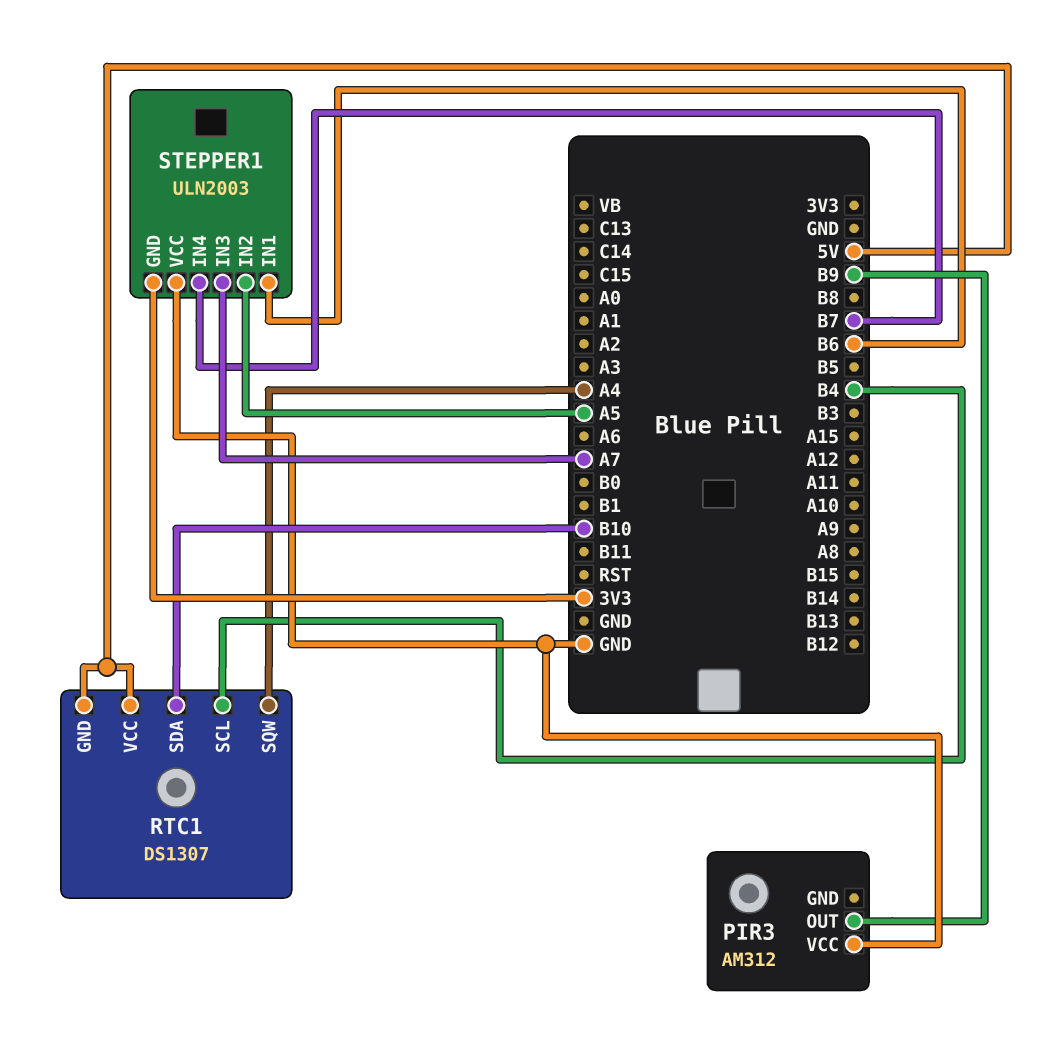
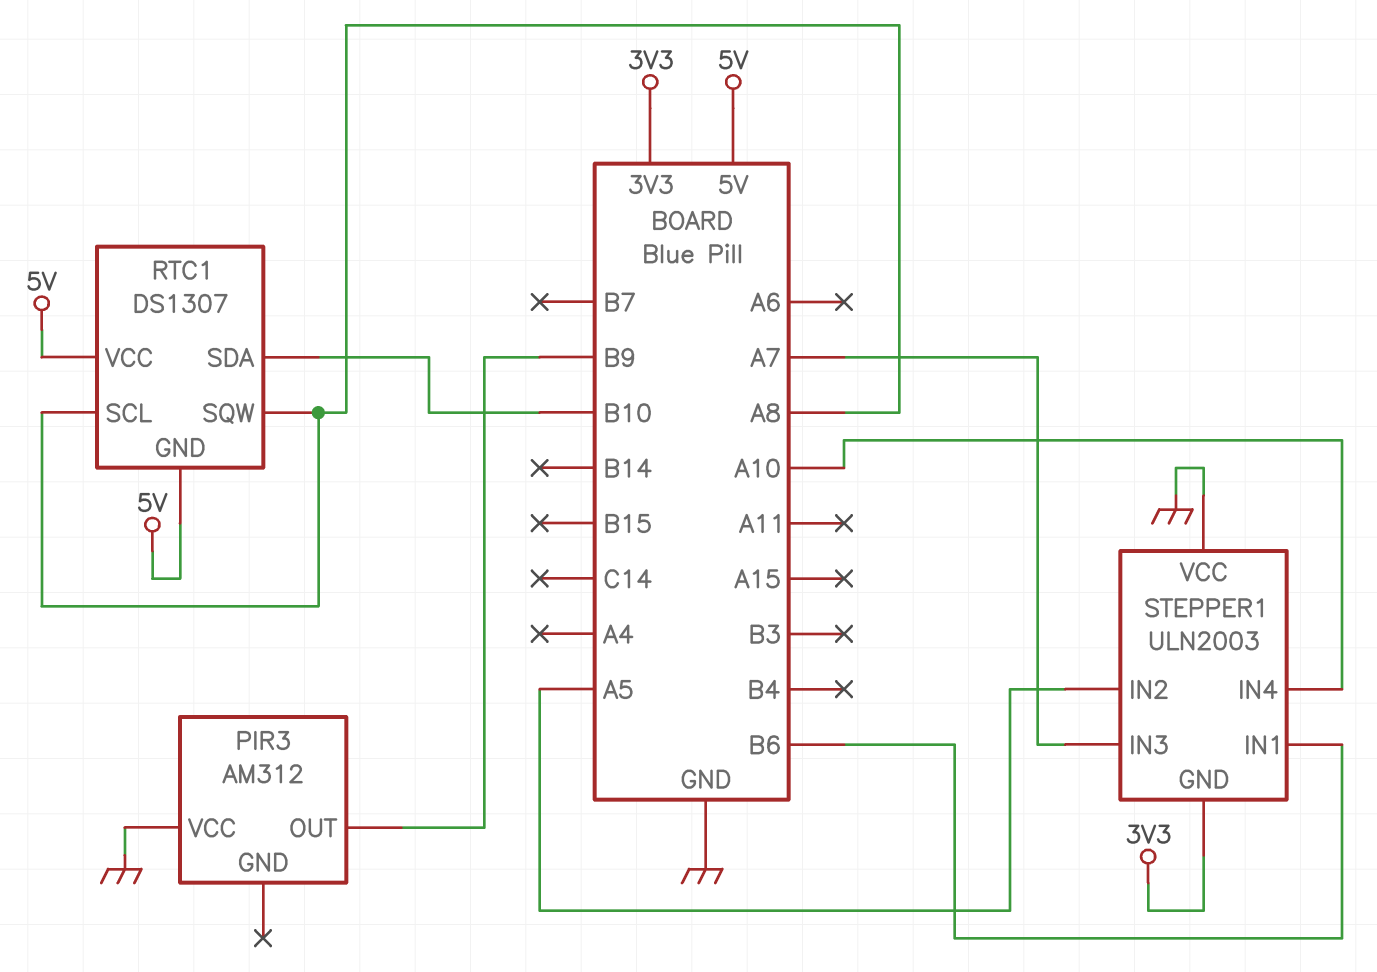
RTC1 pin SCL: B4 -> A8
RTC1 pin SQW: A4 -> A8
STEPPER1 pin IN4: B7 -> A10

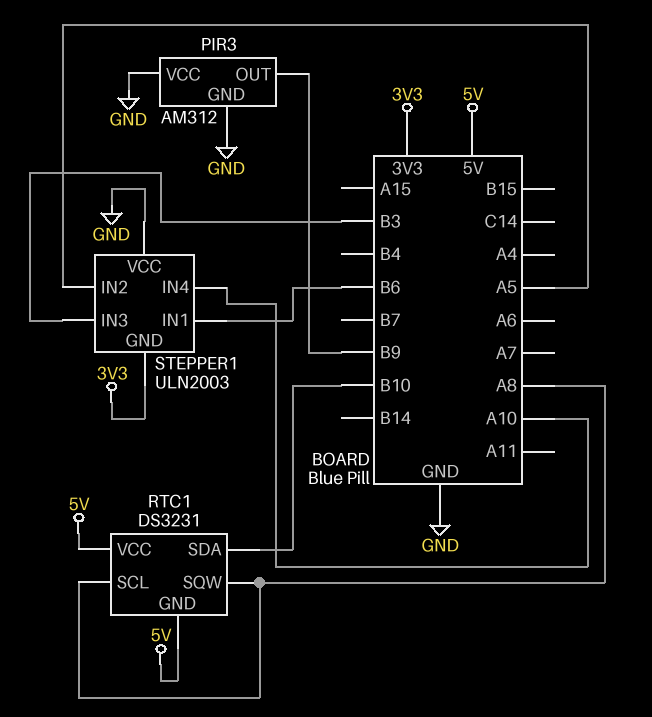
PIR3 pin GND: none -> GND
RTC1: DS1307 -> DS3231
STEPPER1 pin IN3: A7 -> B3

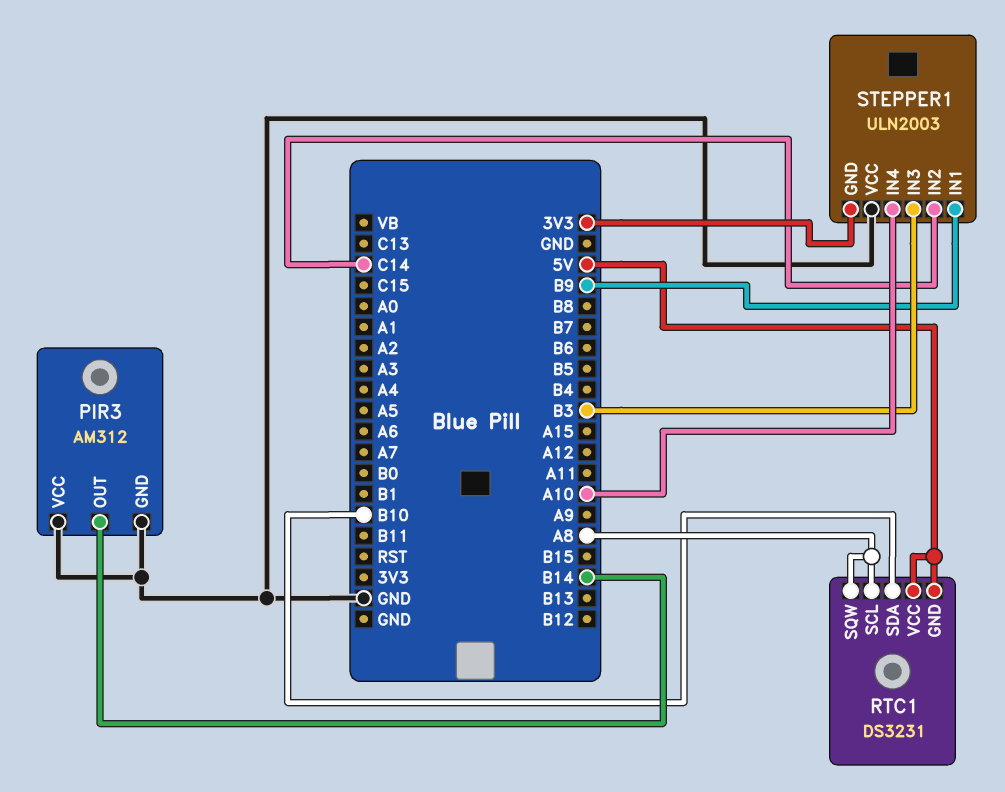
PIR3 pin OUT: B9 -> B14
STEPPER1 pin IN1: B6 -> B9
STEPPER1 pin IN2: A5 -> C14

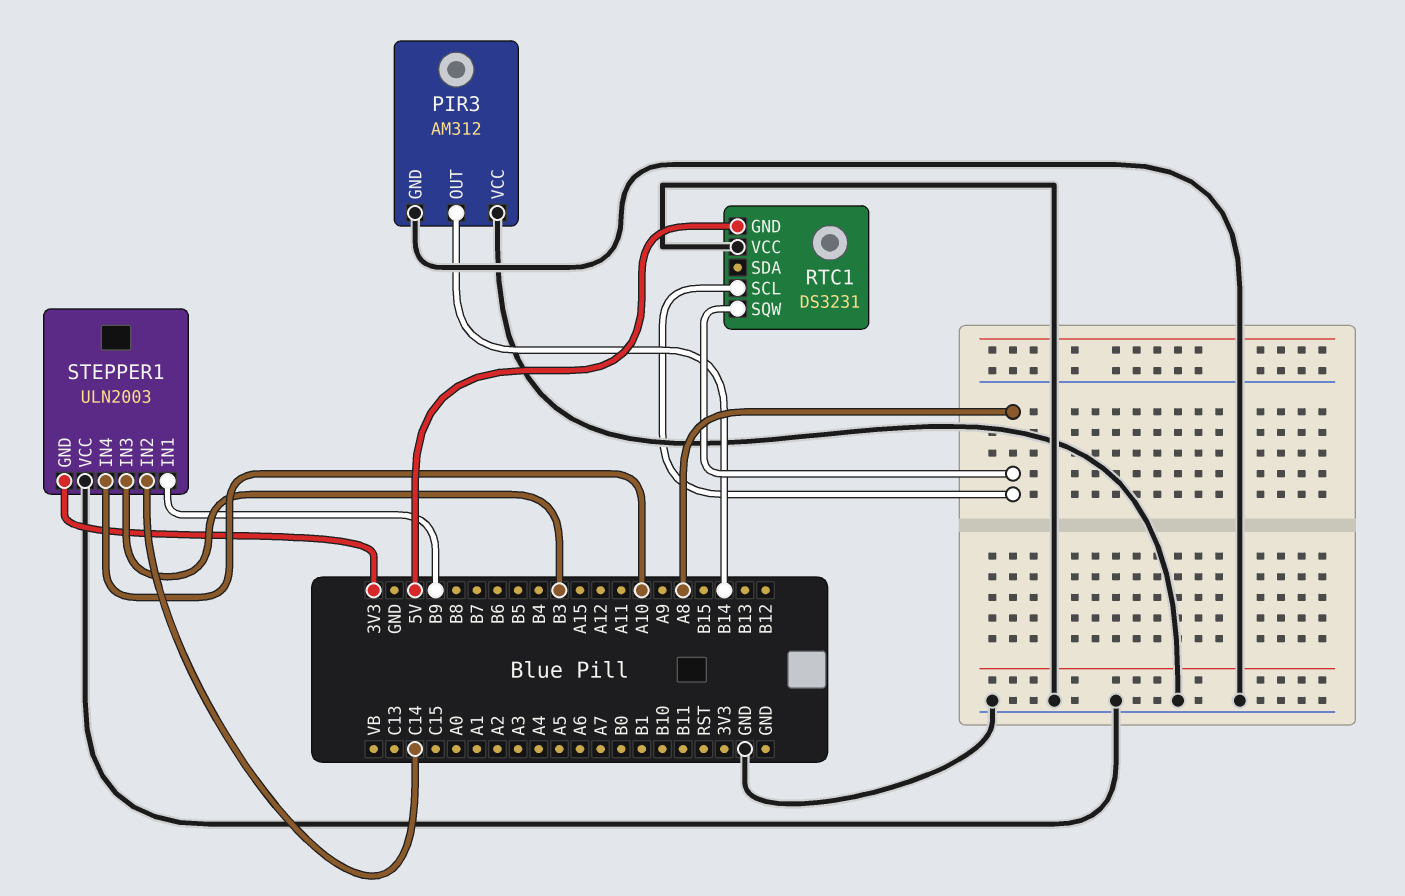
RTC1 pin SDA: B10 -> none
RTC1 pin VCC: 5V -> GND

